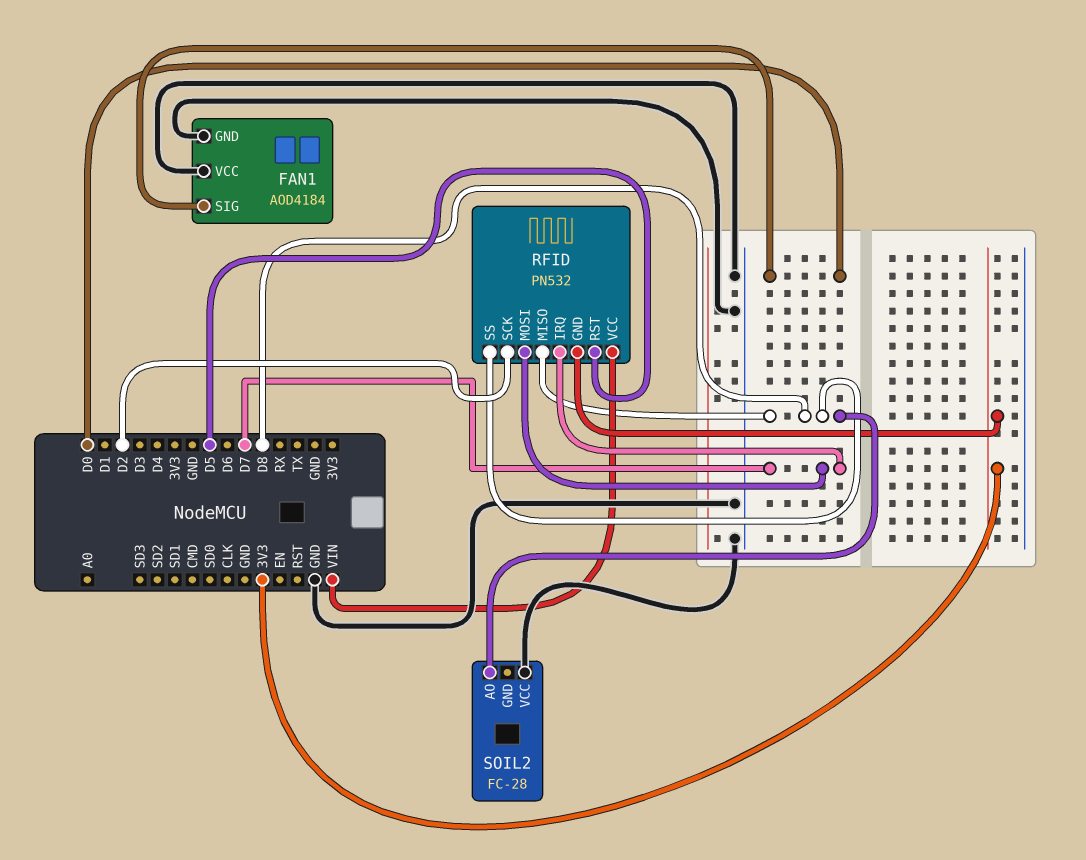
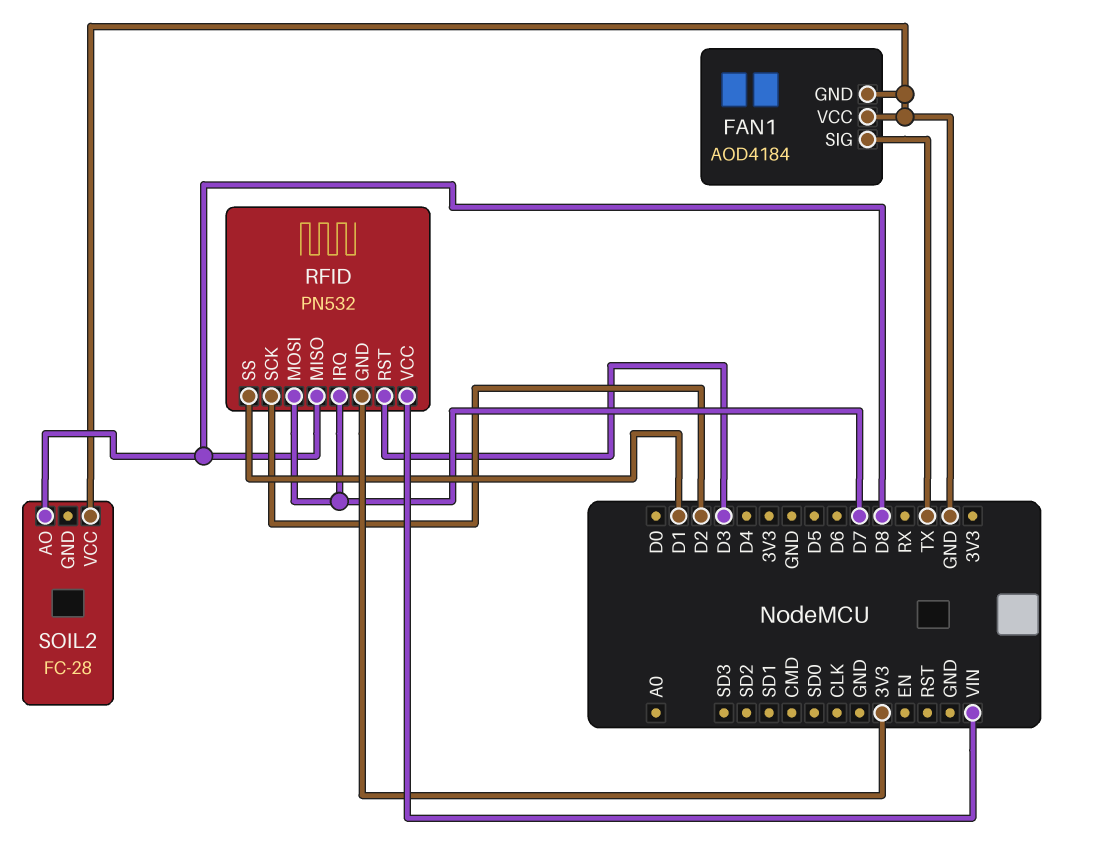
FAN1 pin SIG: D0 -> TX
RFID pin RST: D5 -> D3
RFID pin SS: D8 -> D1

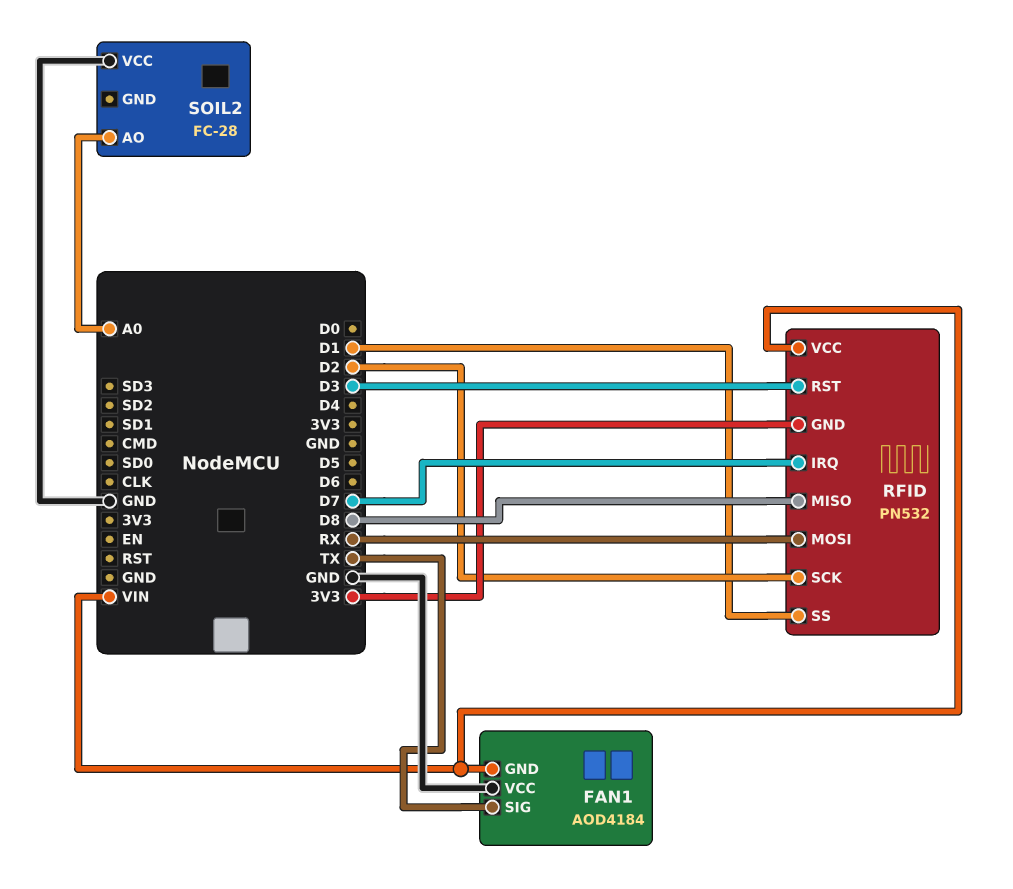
FAN1 pin GND: GND -> VIN
RFID pin MOSI: D7 -> RX
SOIL2 pin AO: D8 -> A0

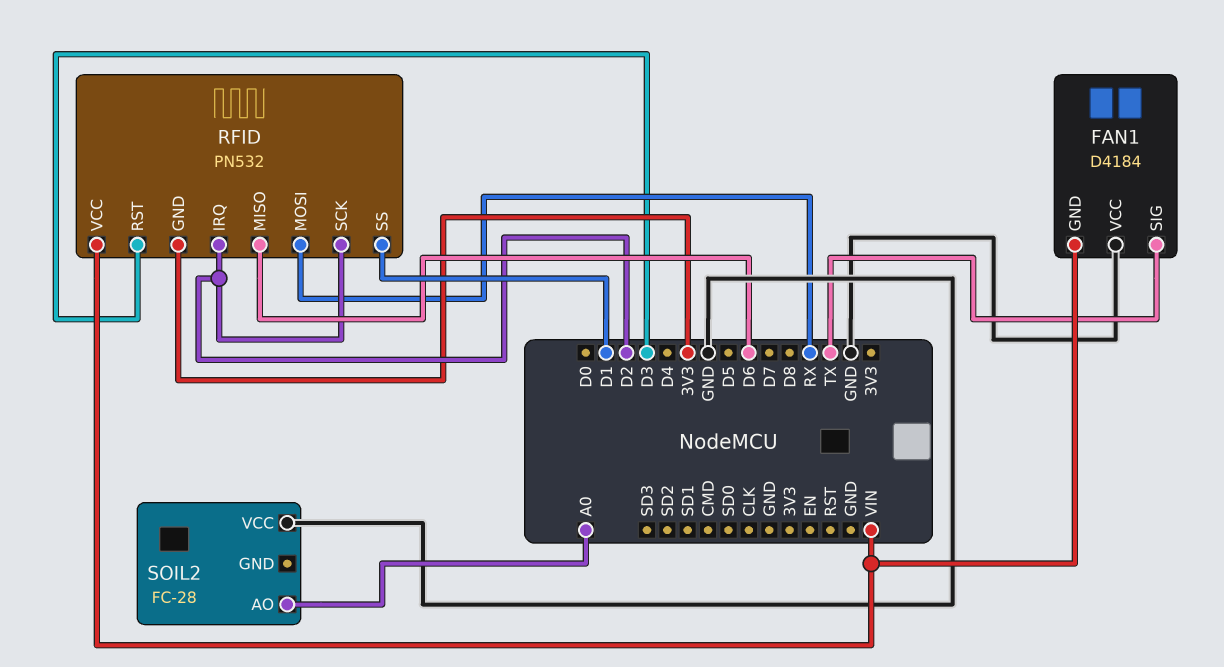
FAN1: AOD4184 -> D4184
RFID pin IRQ: D7 -> D2
RFID pin MISO: D8 -> D6

